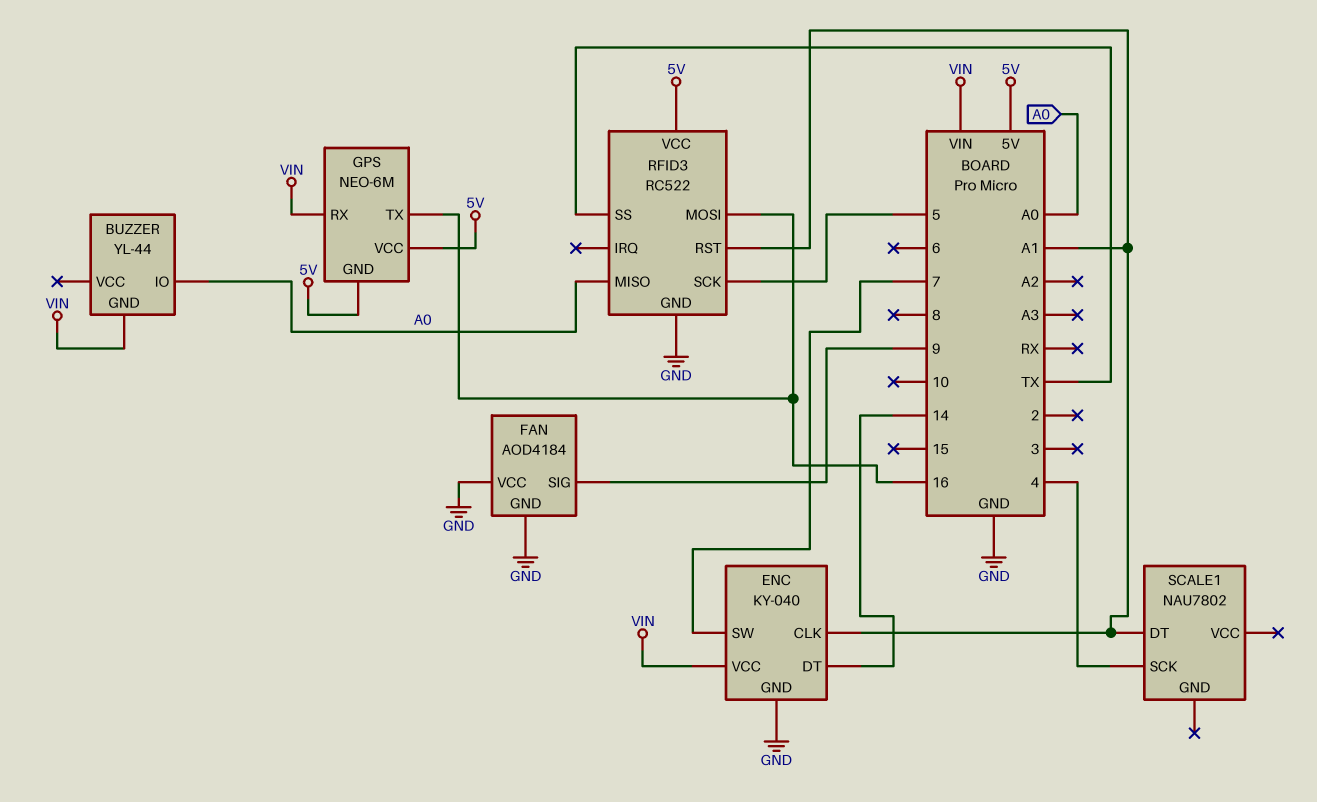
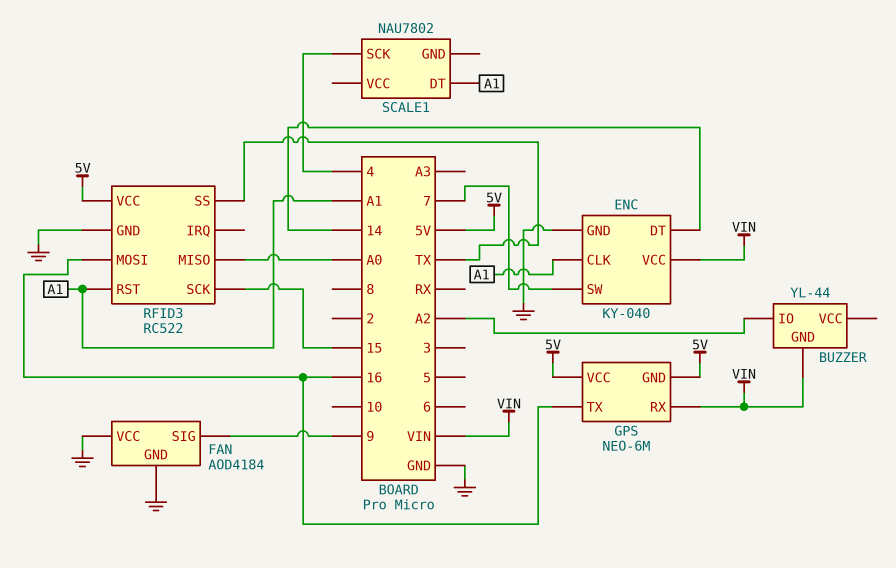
BUZZER pin IO: A0 -> A2
RFID3 pin SCK: 5 -> 15

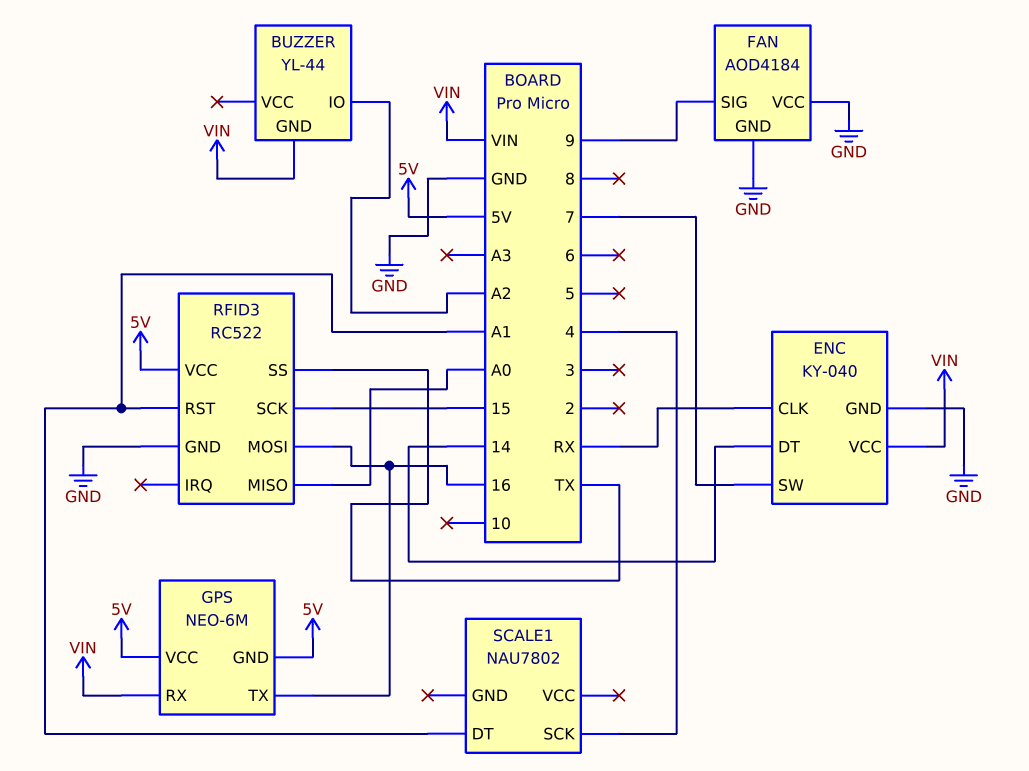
ENC pin CLK: A1 -> RX

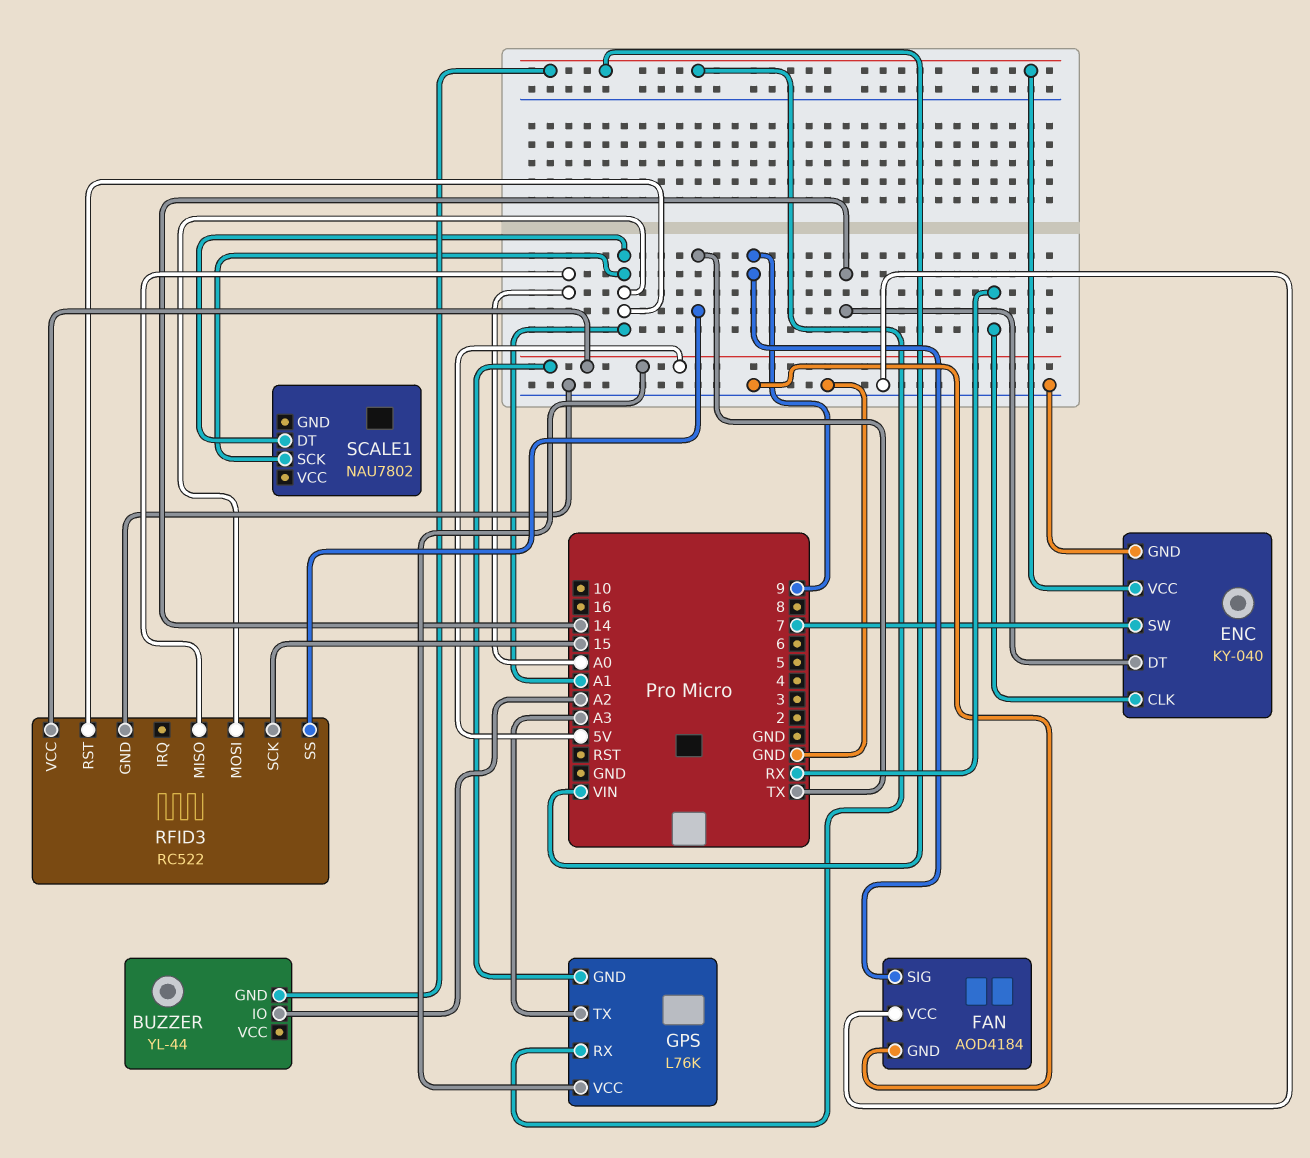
GPS: NEO-6M -> L76K
GPS pin TX: 16 -> A3
RFID3 pin MOSI: 16 -> A1
SCALE1 pin SCK: 4 -> A1

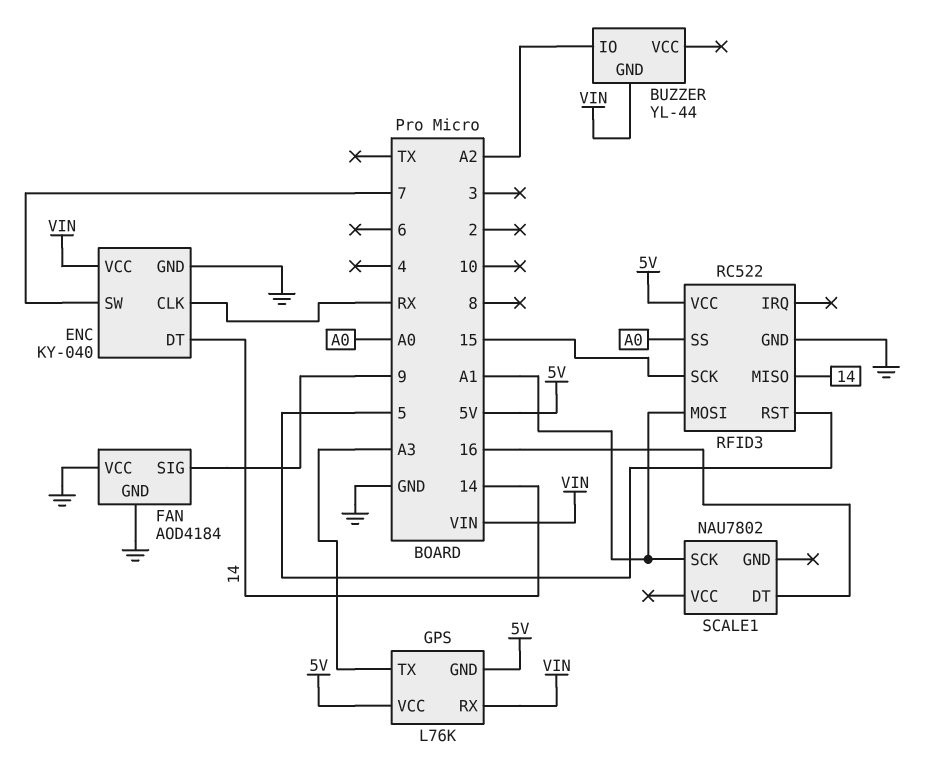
RFID3 pin MISO: A0 -> 14
RFID3 pin RST: A1 -> 5
RFID3 pin SS: TX -> A0
SCALE1 pin DT: A1 -> 16

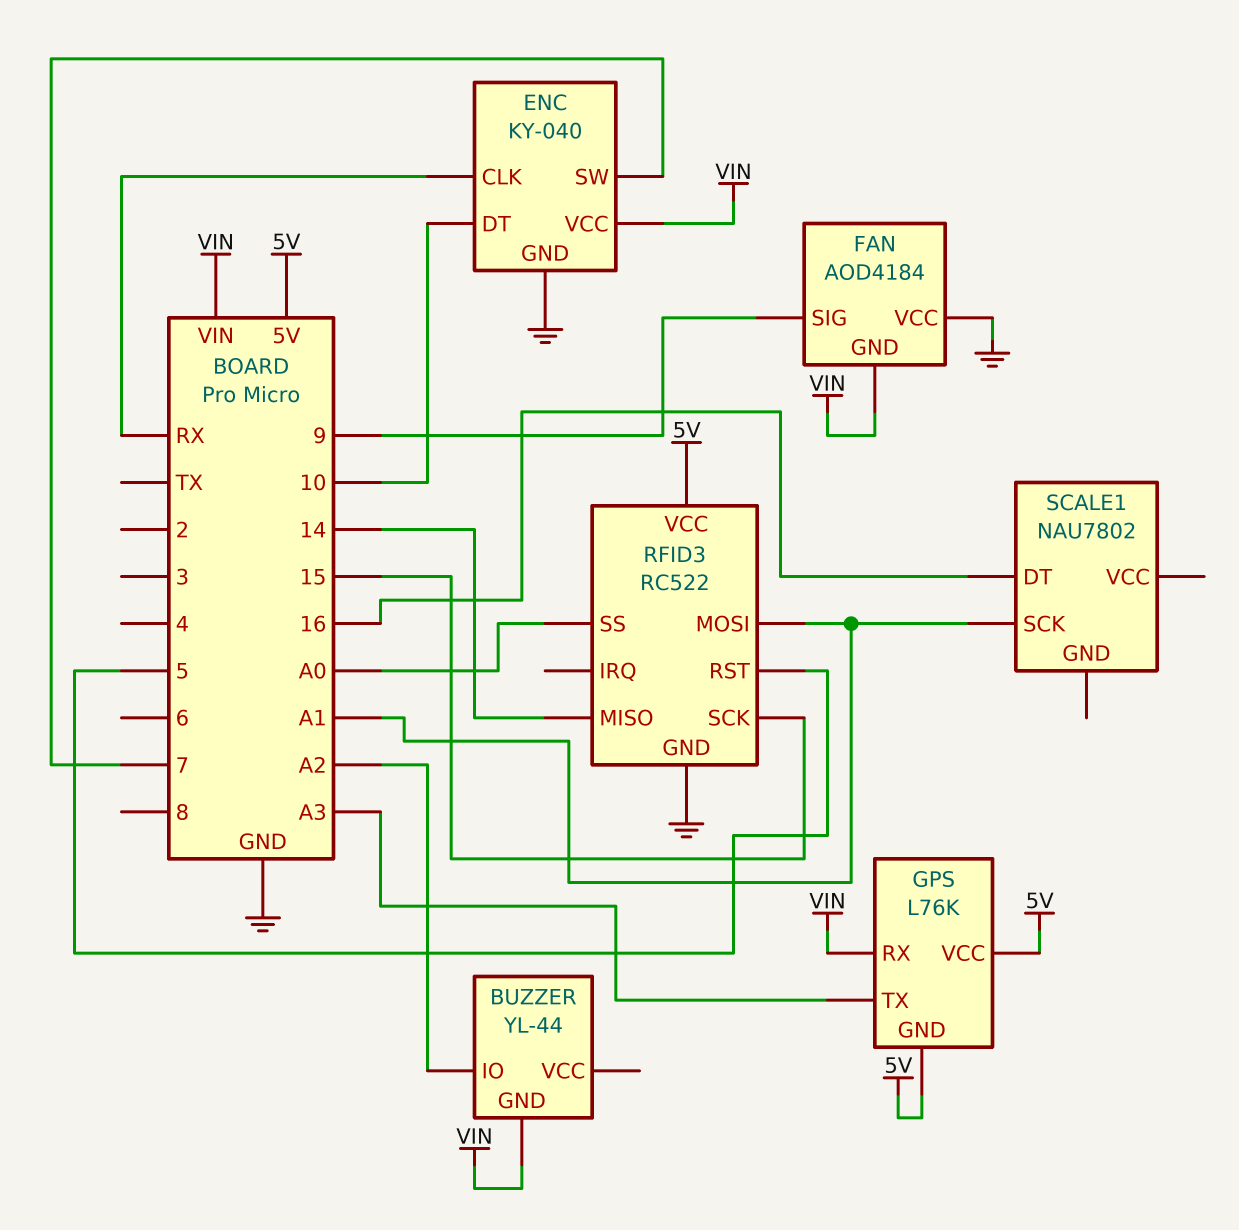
ENC pin DT: 14 -> 10
FAN pin GND: GND -> VIN

